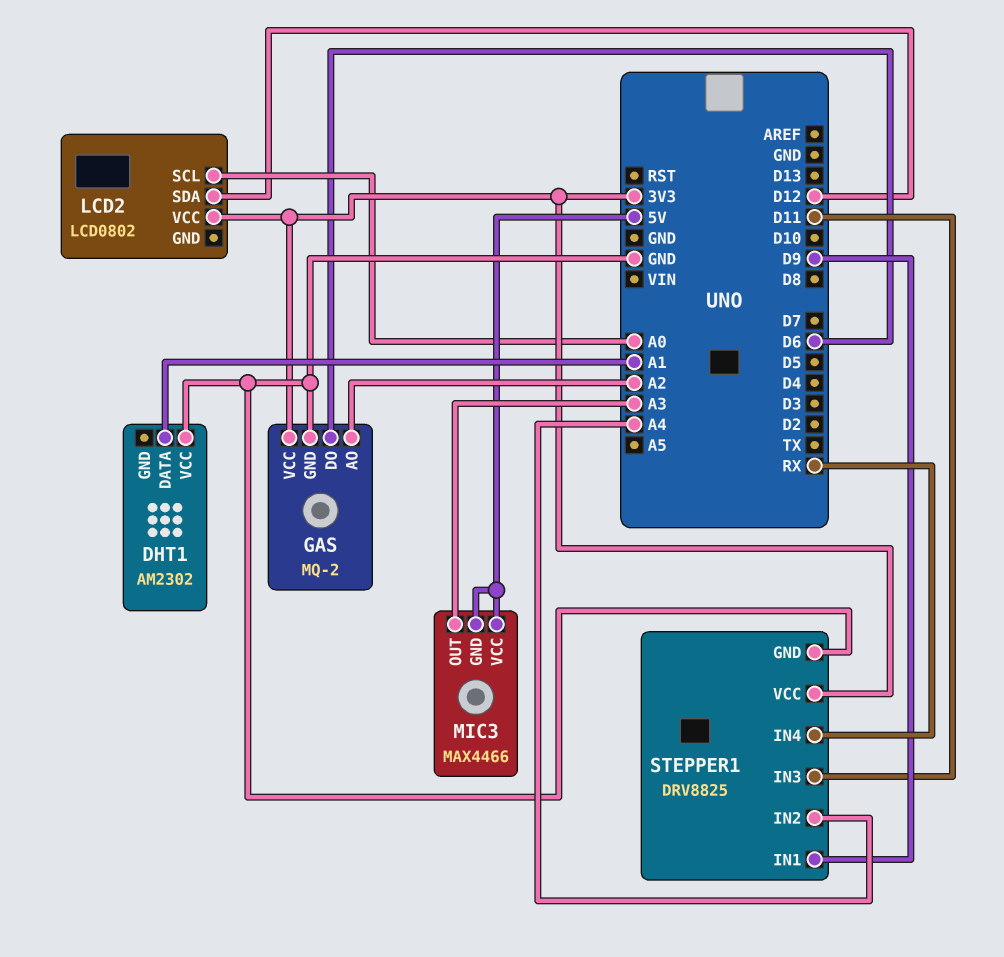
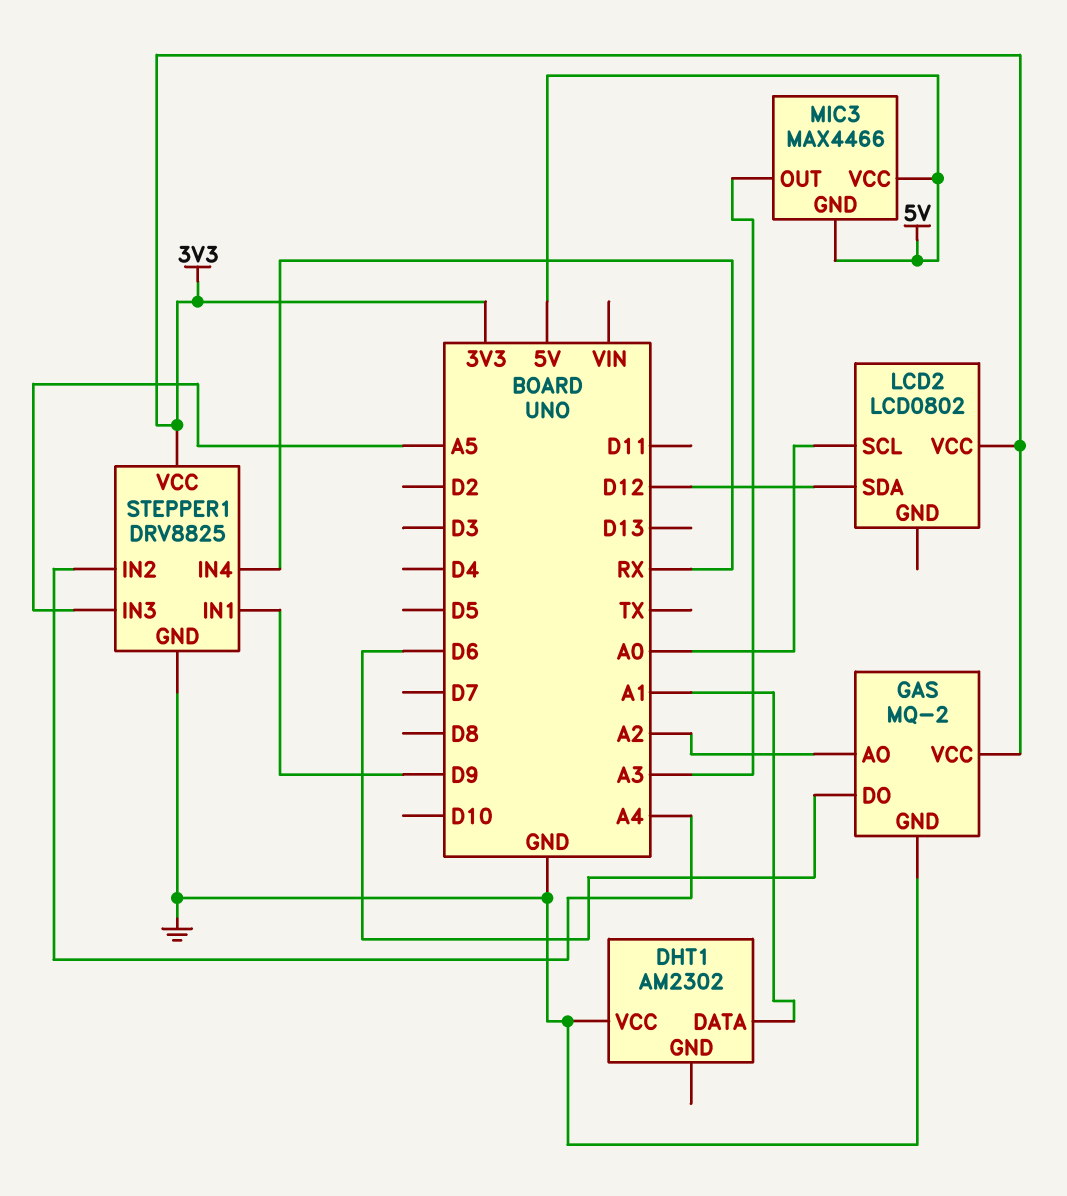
STEPPER1 pin IN3: D11 -> A5

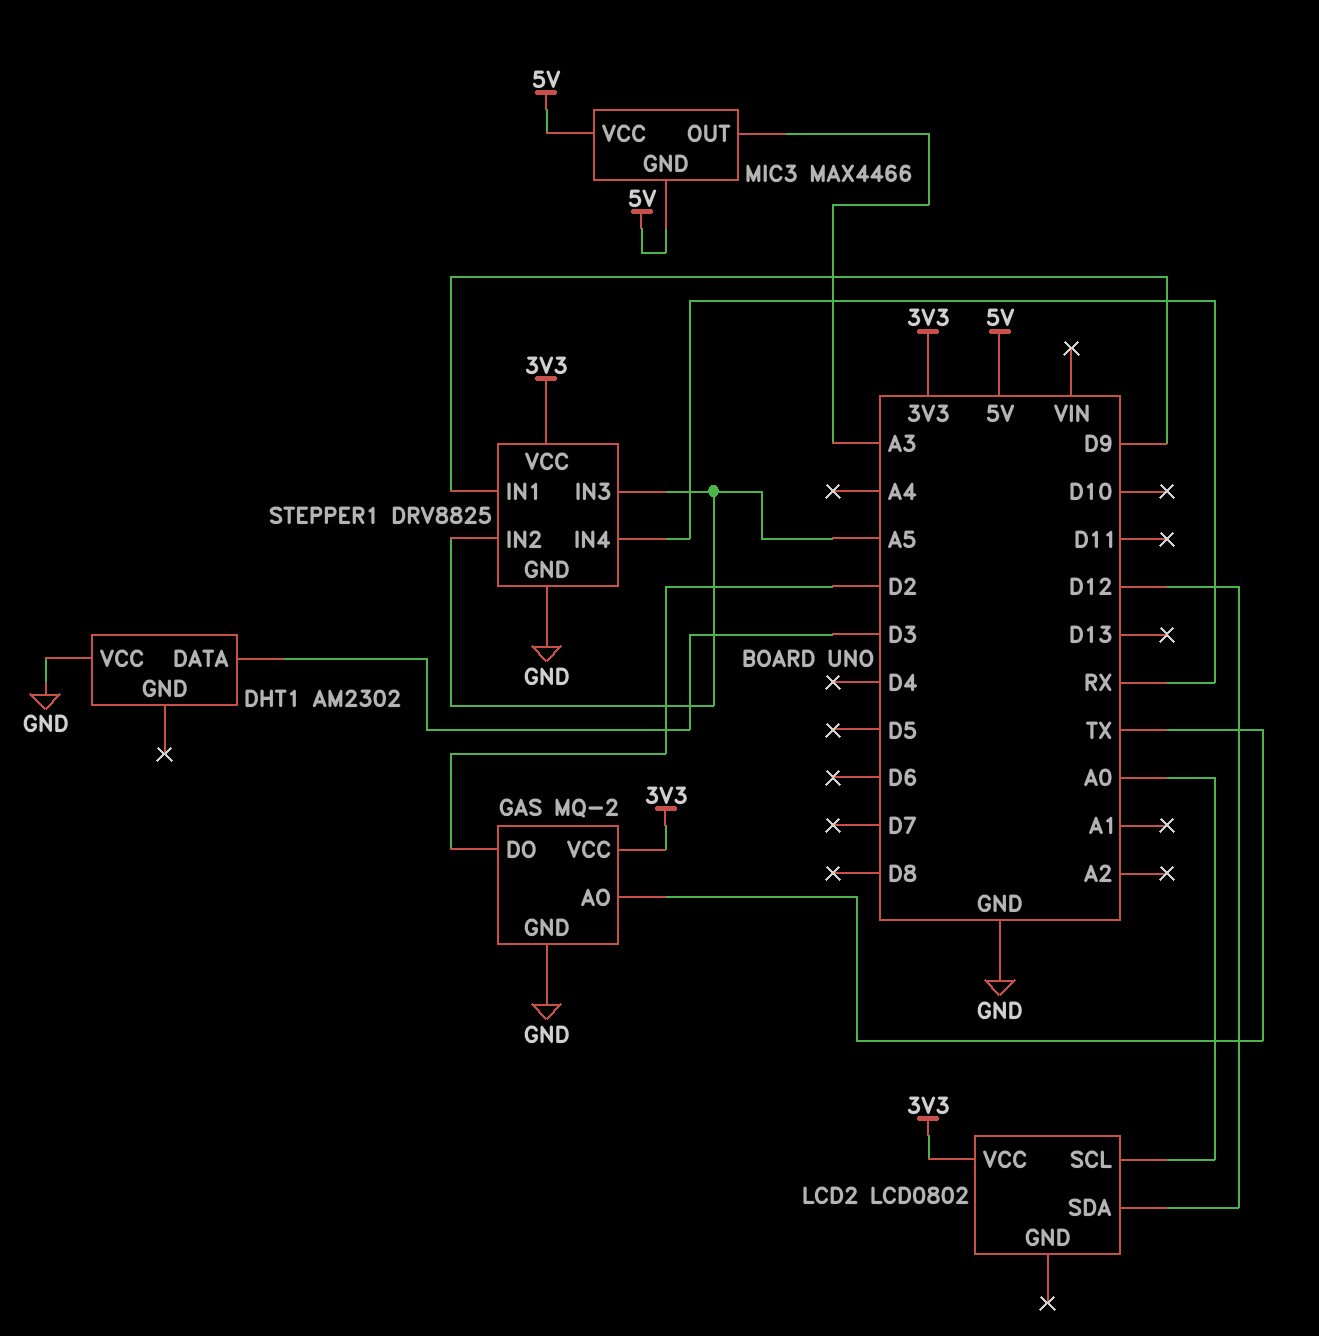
DHT1 pin DATA: A1 -> D3
GAS pin AO: A2 -> TX
GAS pin DO: D6 -> D2
STEPPER1 pin IN2: A4 -> A5

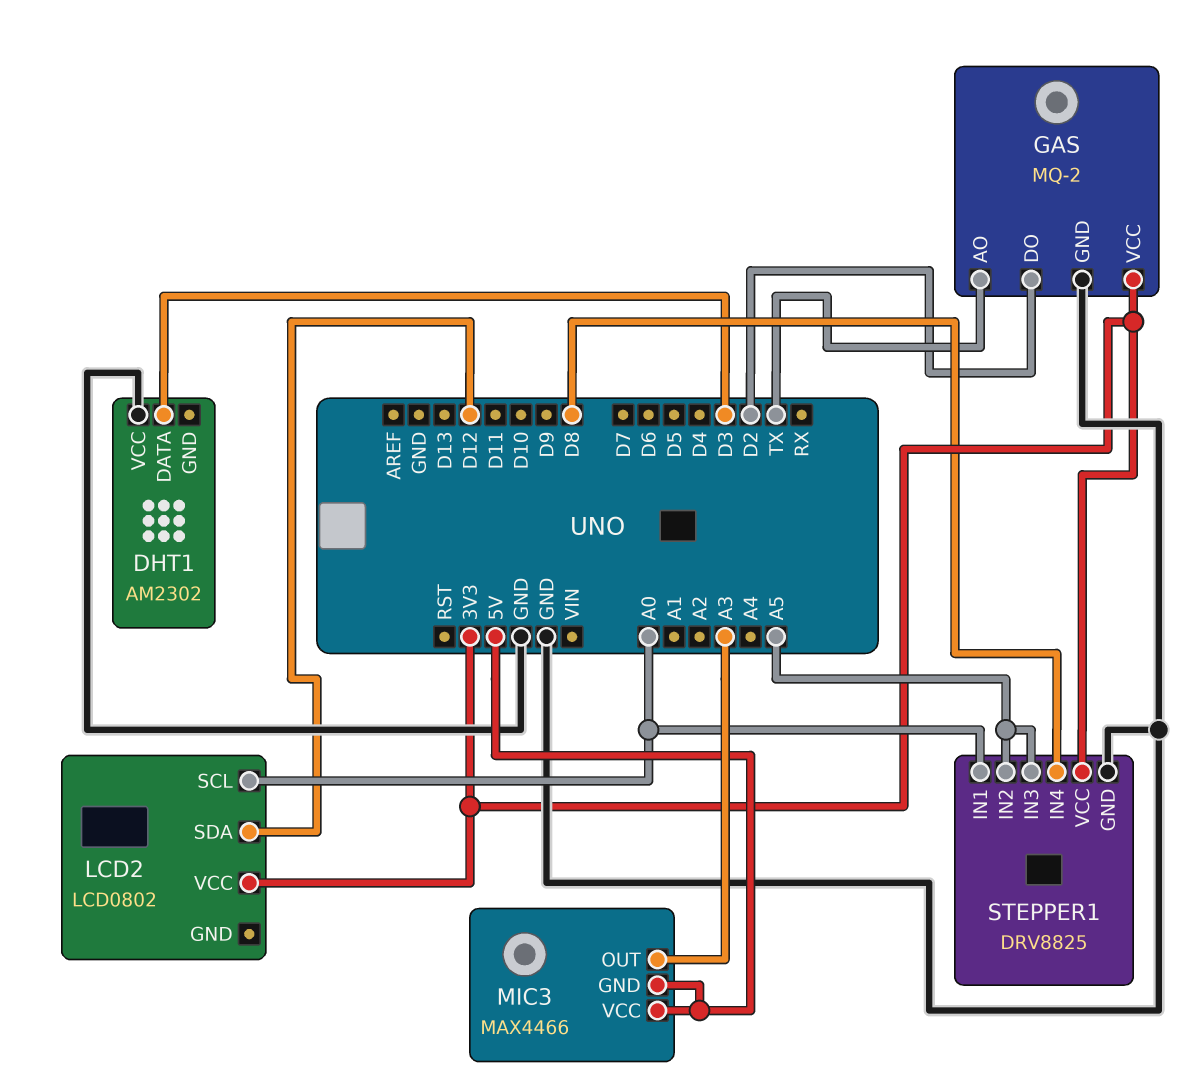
STEPPER1 pin IN1: D9 -> A0
STEPPER1 pin IN4: RX -> D8

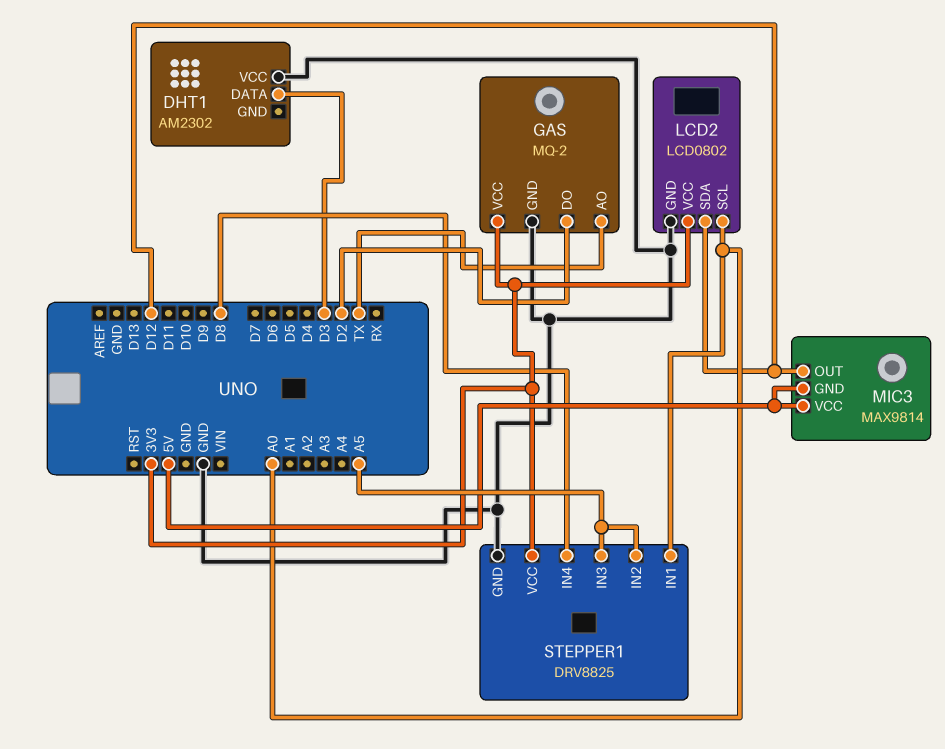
LCD2 pin GND: none -> GND
MIC3: MAX4466 -> MAX9814
MIC3 pin OUT: A3 -> D12

